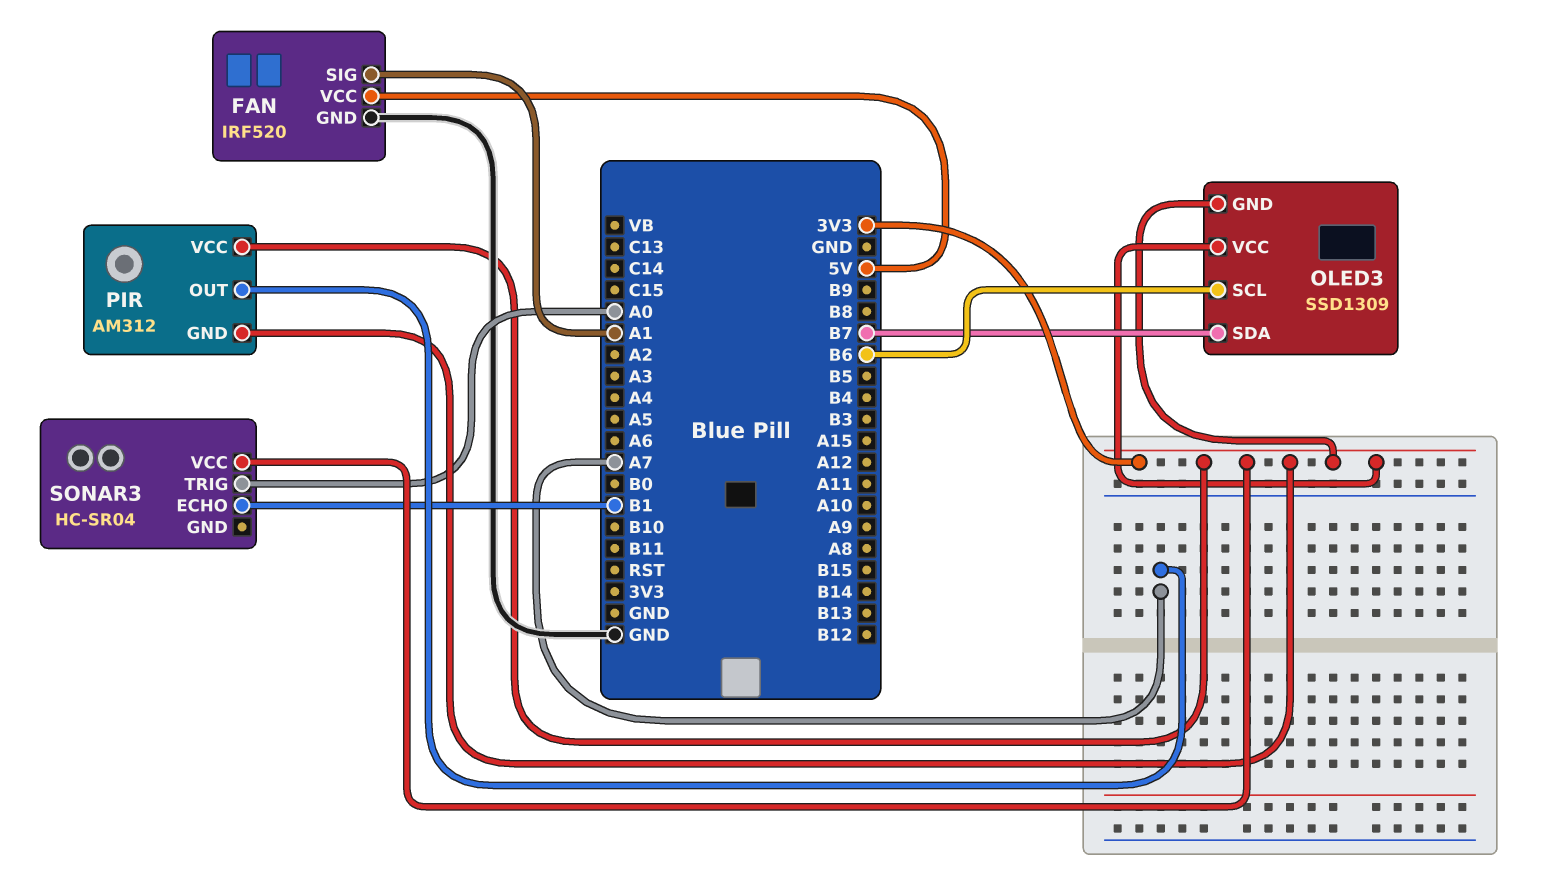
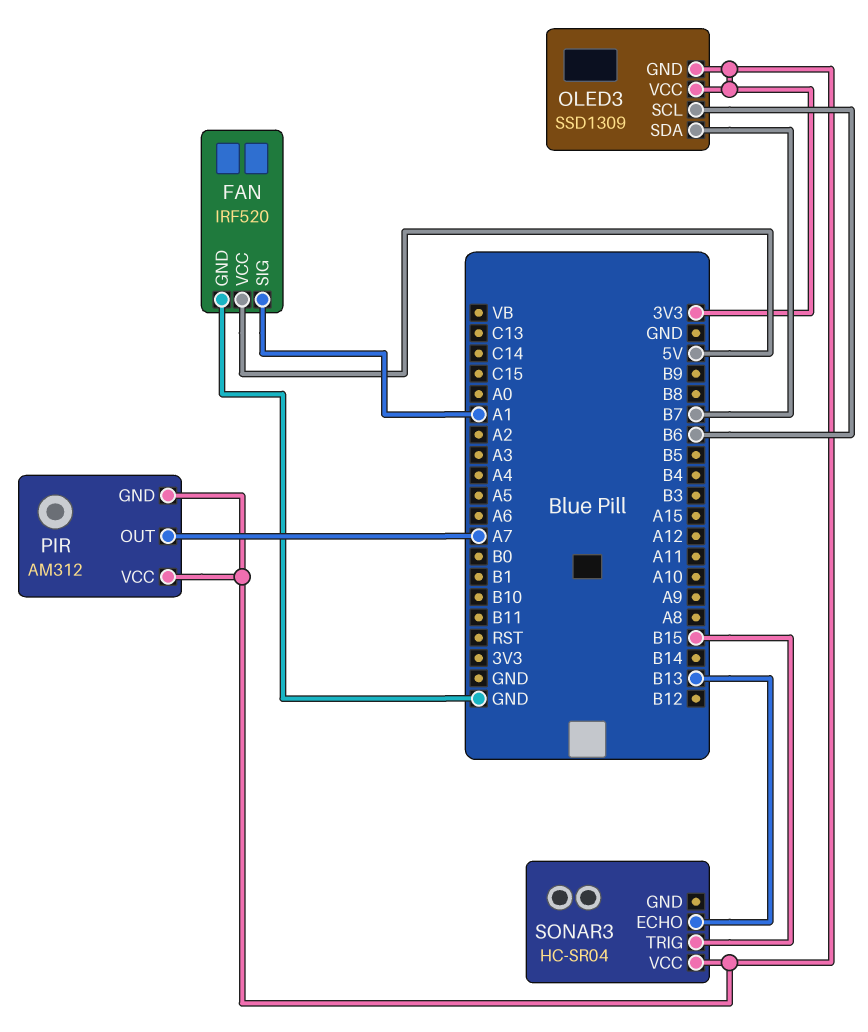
SONAR3 pin ECHO: B1 -> B13
SONAR3 pin TRIG: A0 -> B15

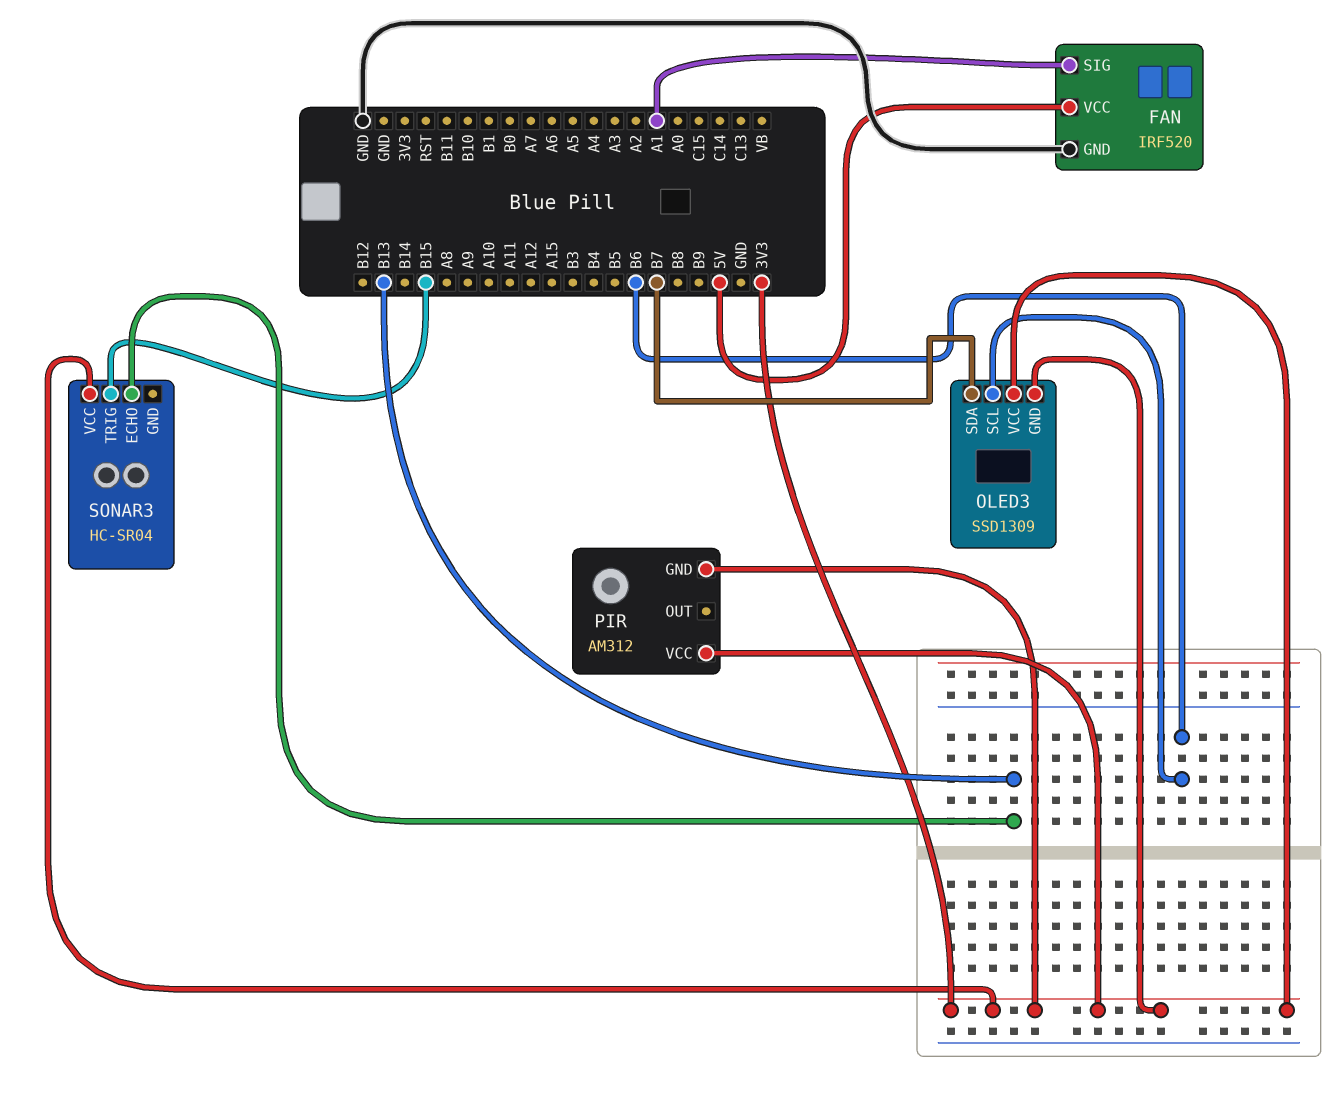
PIR pin OUT: A7 -> none

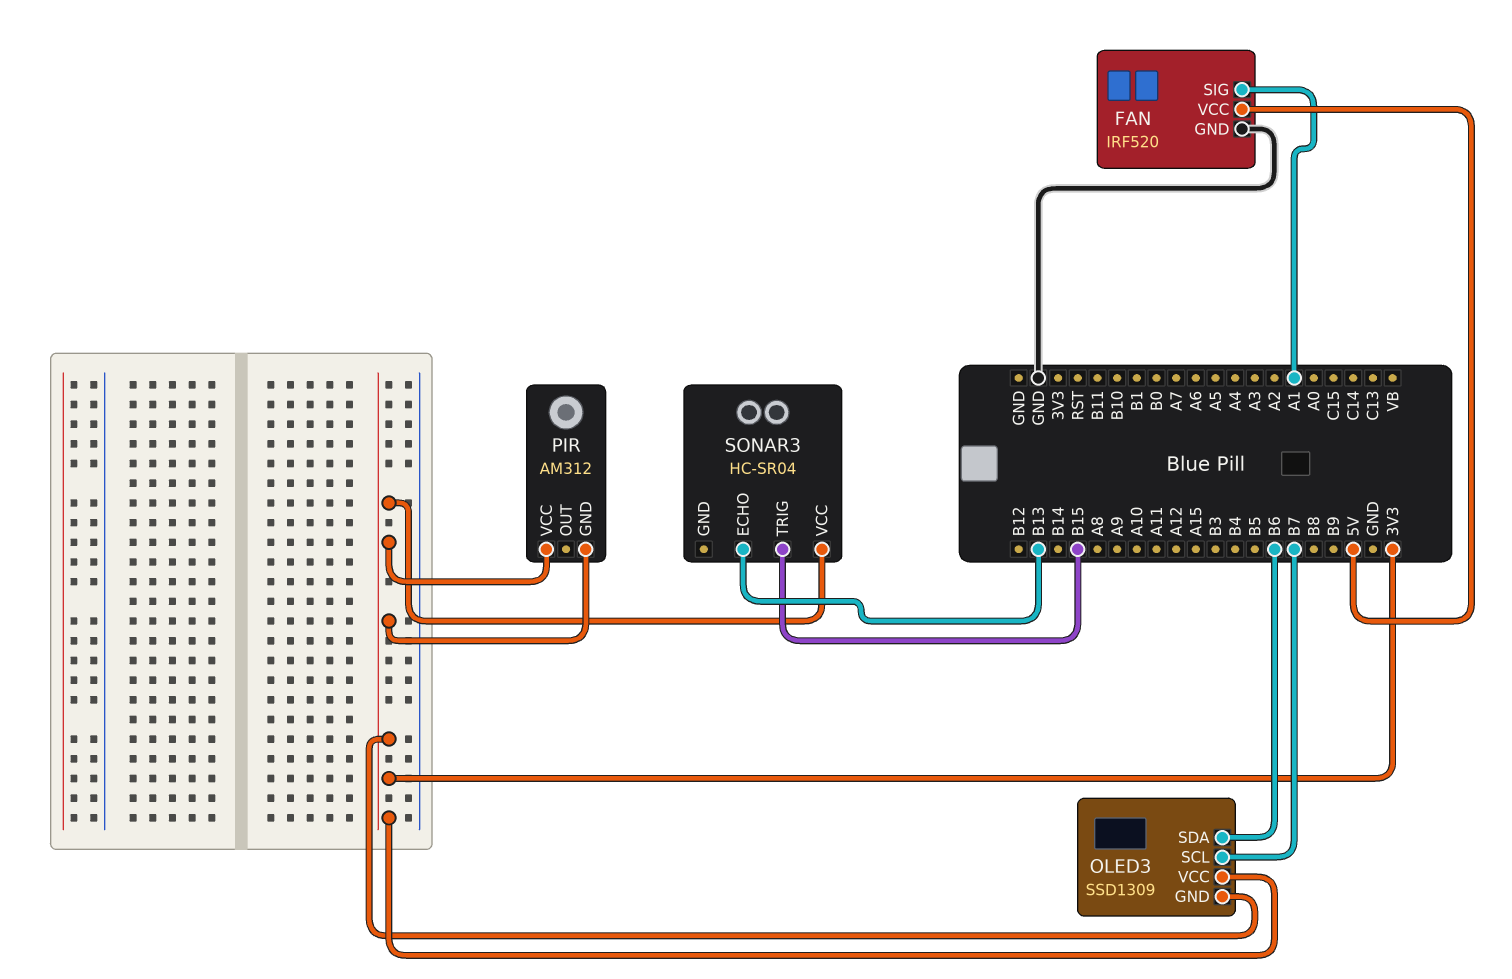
OLED3 pin SCL: B6 -> B7
OLED3 pin SDA: B7 -> B6

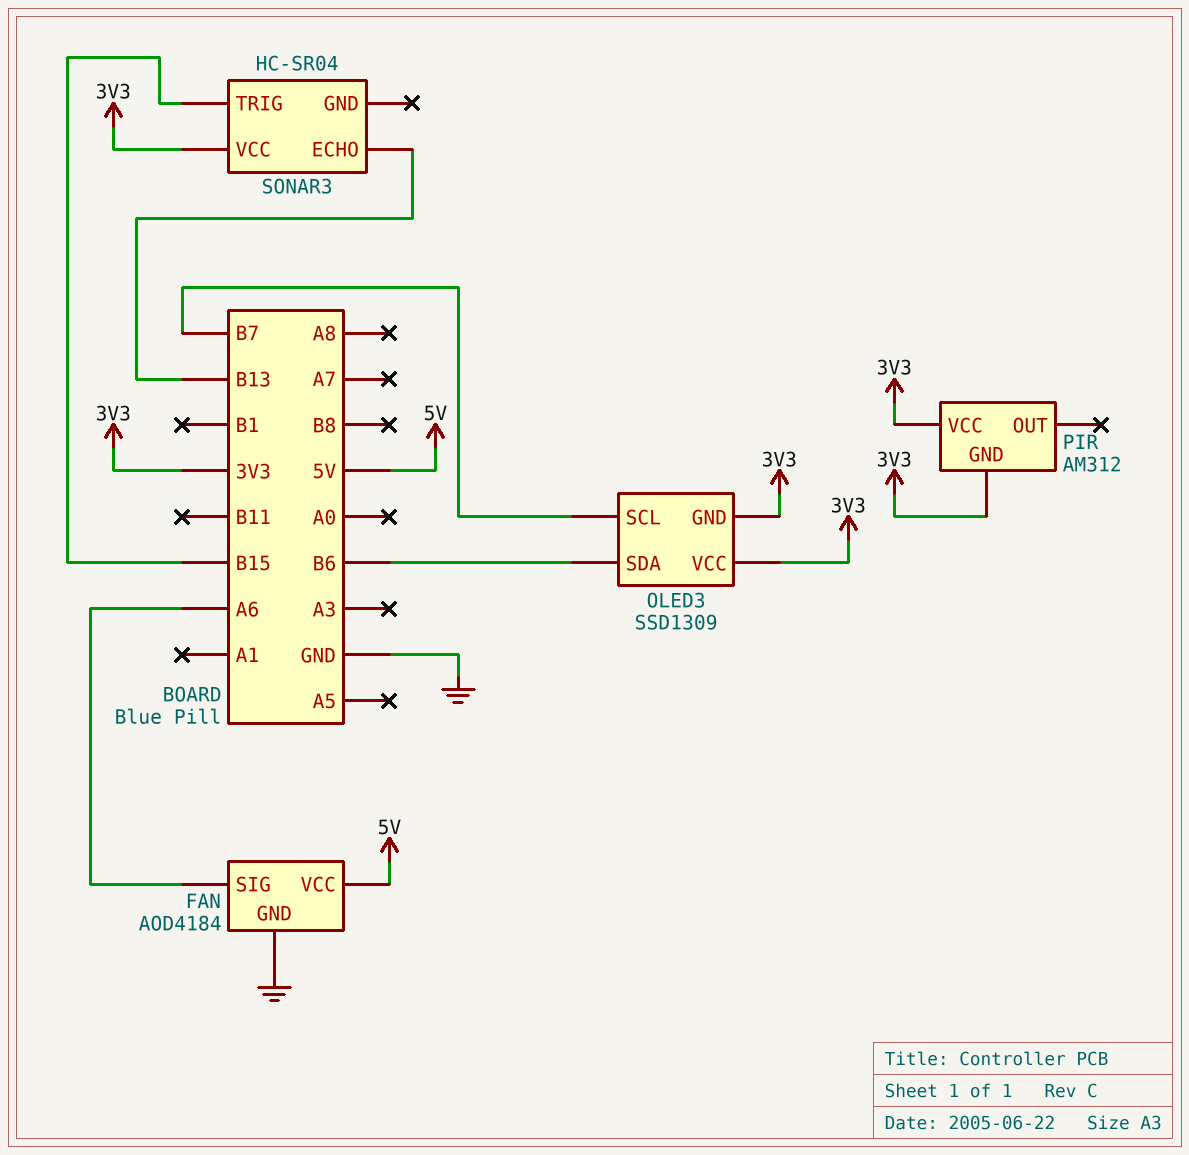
FAN: IRF520 -> AOD4184
FAN pin SIG: A1 -> A6

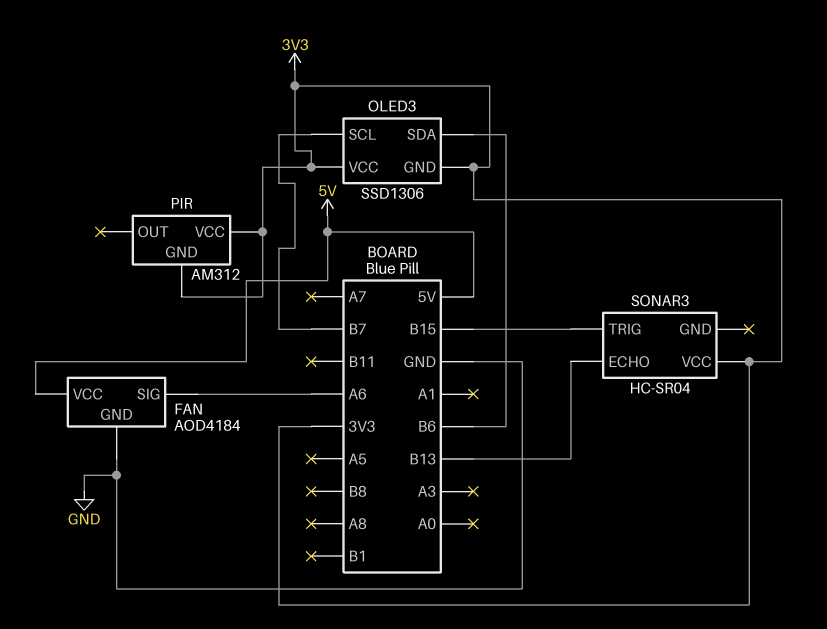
OLED3: SSD1309 -> SSD1306

